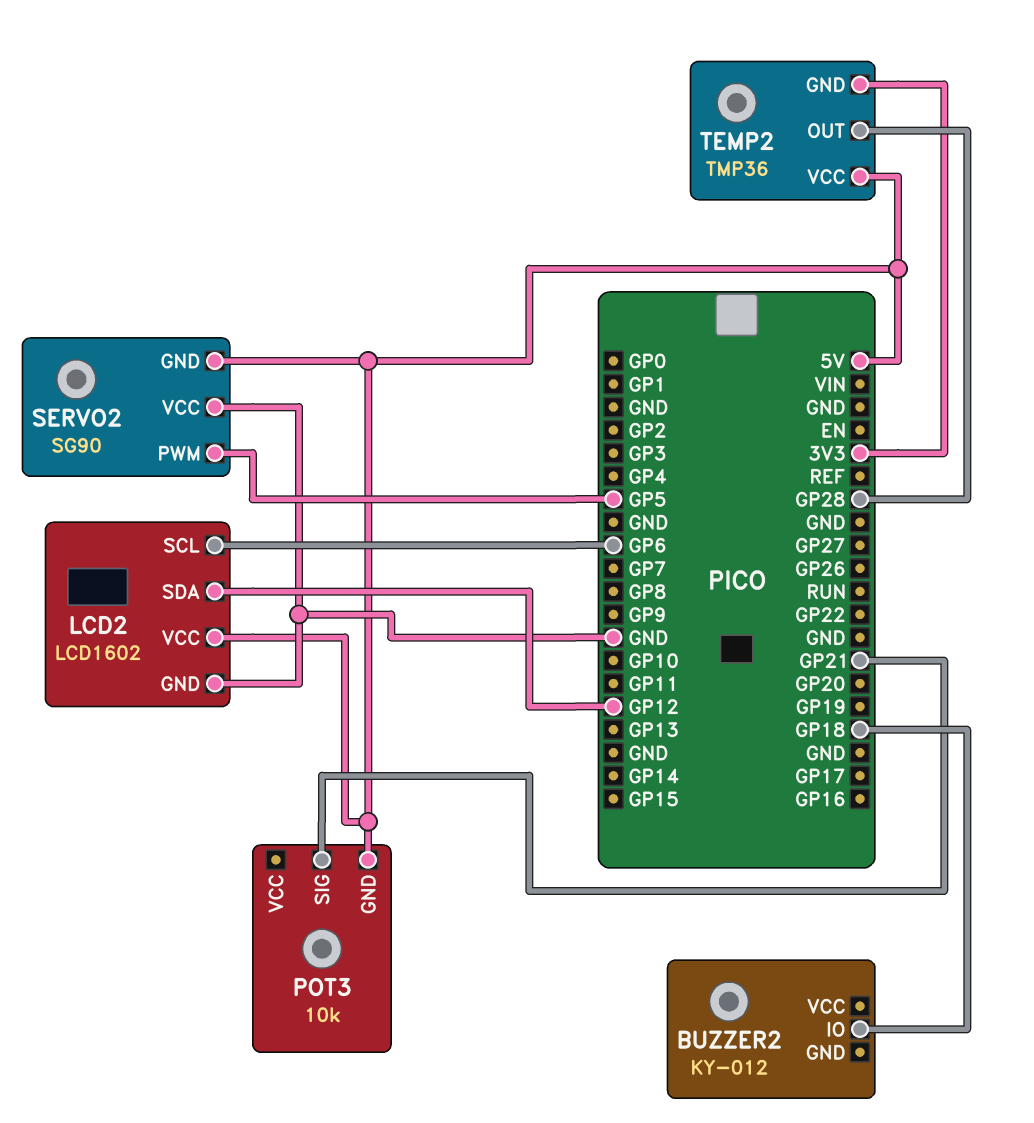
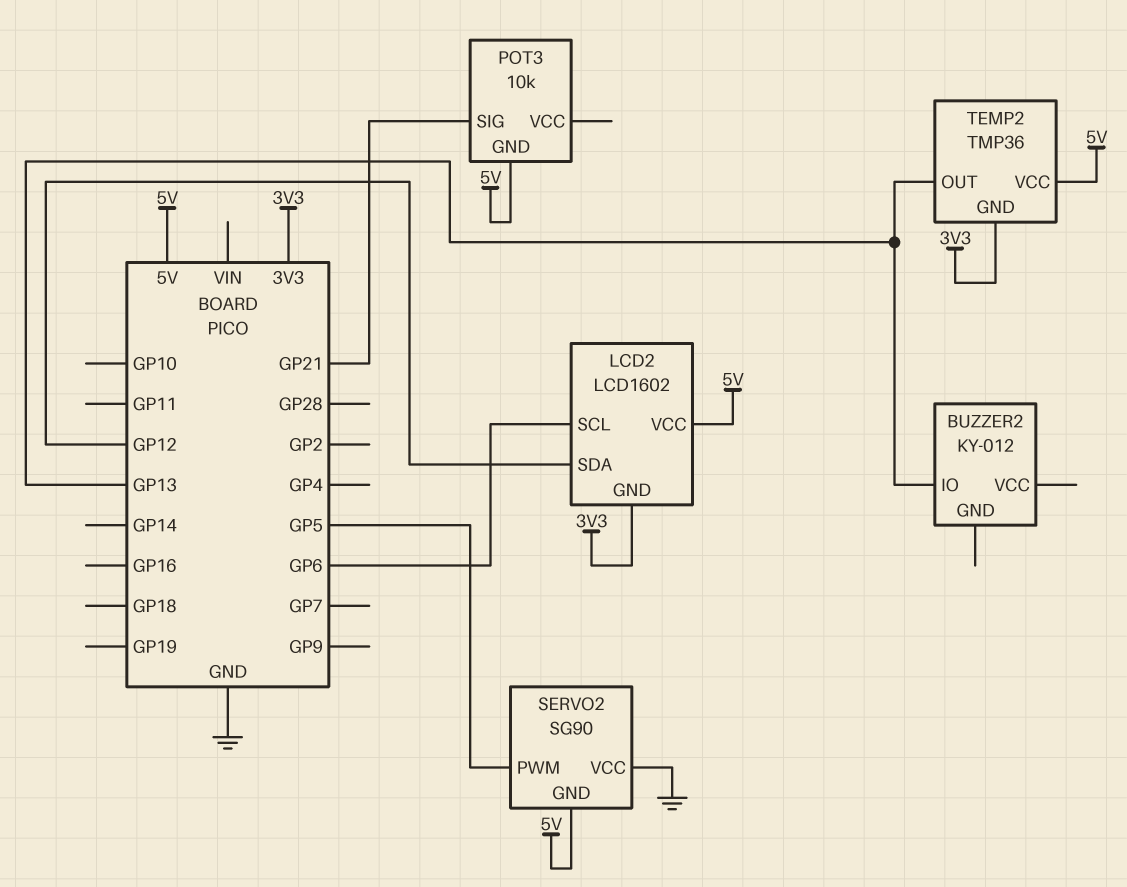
BUZZER2 pin IO: GP18 -> GP13
LCD2 pin GND: GND -> 3V3
TEMP2 pin OUT: GP28 -> GP13

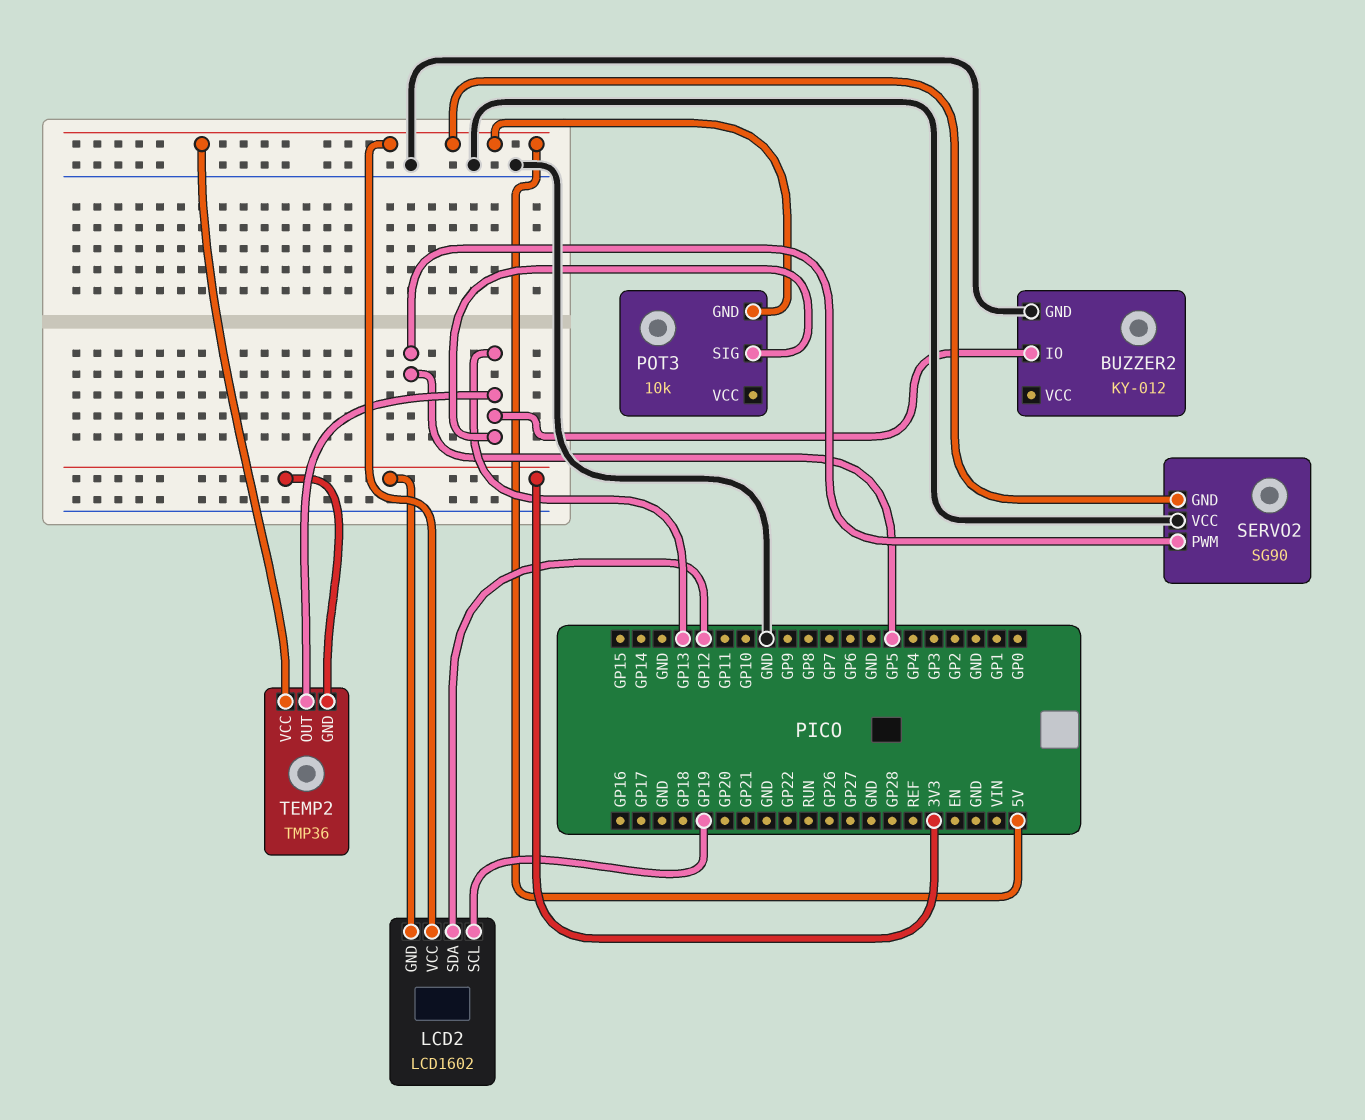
BUZZER2 pin GND: none -> GND
LCD2 pin SCL: GP6 -> GP19
POT3 pin SIG: GP21 -> GP13

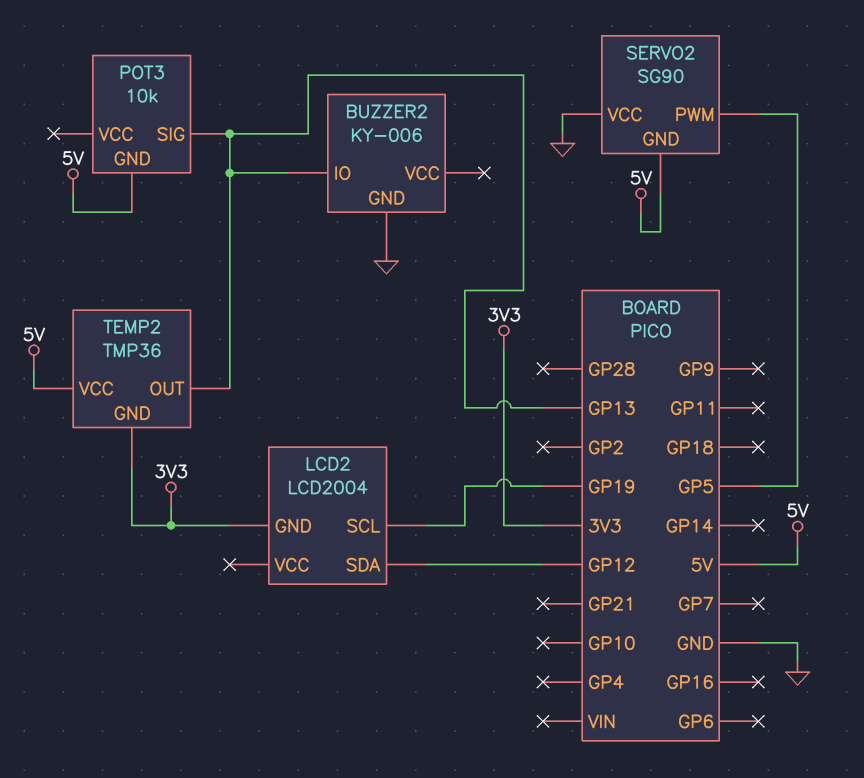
BUZZER2: KY-012 -> KY-006
LCD2: LCD1602 -> LCD2004
LCD2 pin VCC: 5V -> none

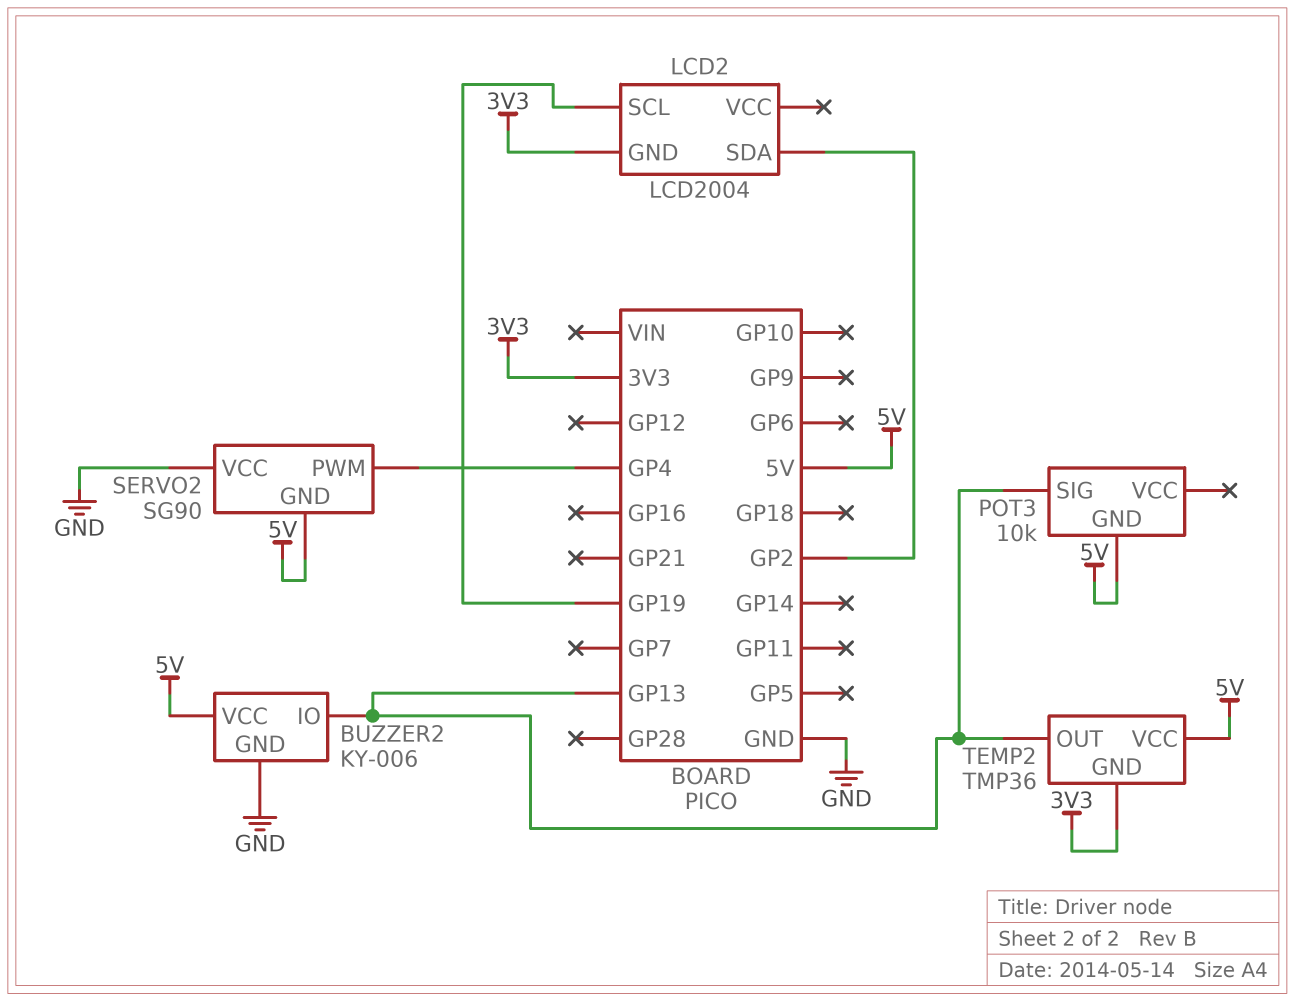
BUZZER2 pin VCC: none -> 5V
LCD2 pin SDA: GP12 -> GP2
SERVO2 pin PWM: GP5 -> GP4

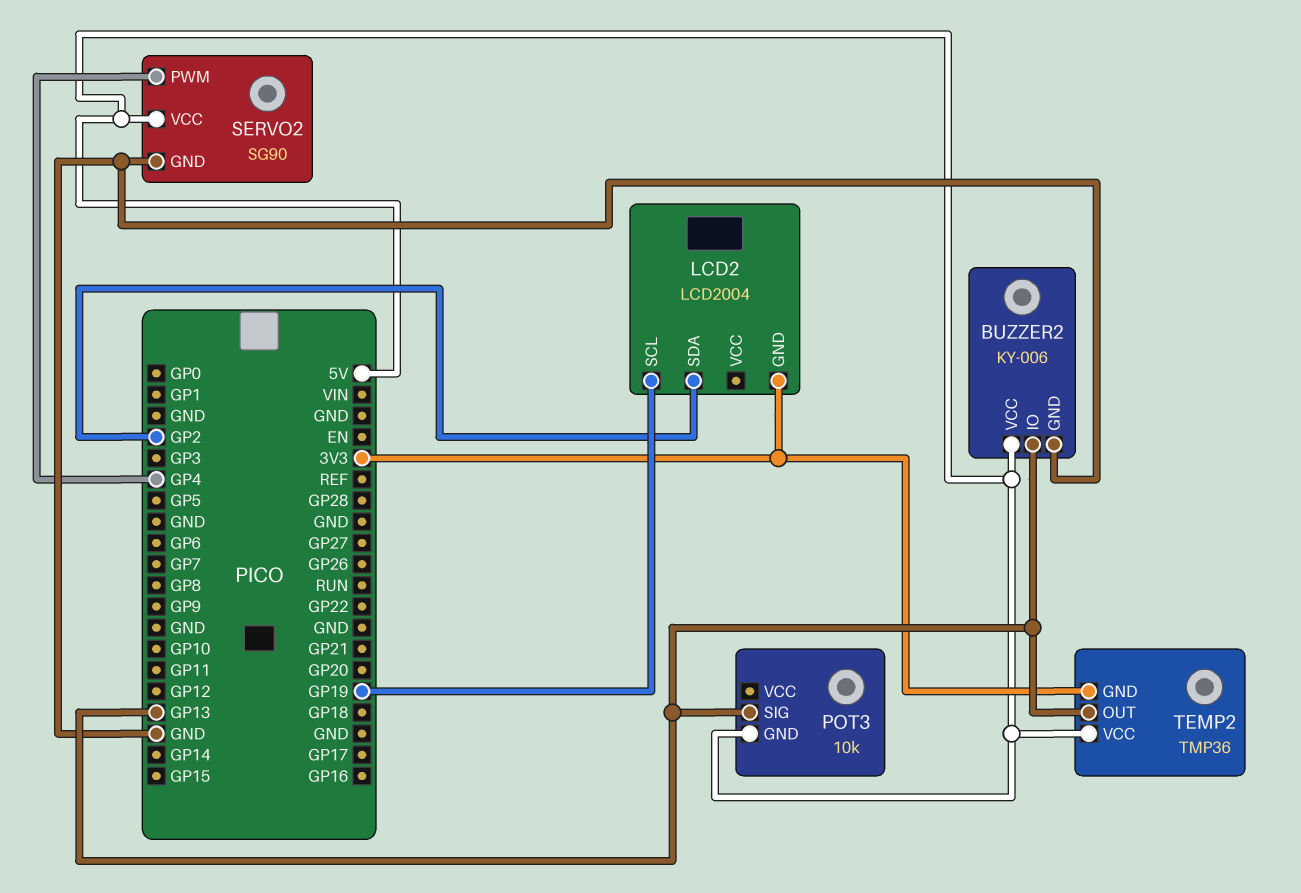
SERVO2 pin GND: 5V -> GND
SERVO2 pin VCC: GND -> 5V

